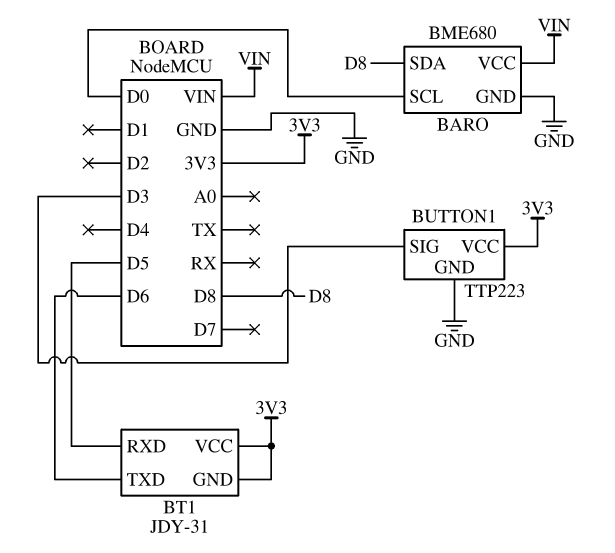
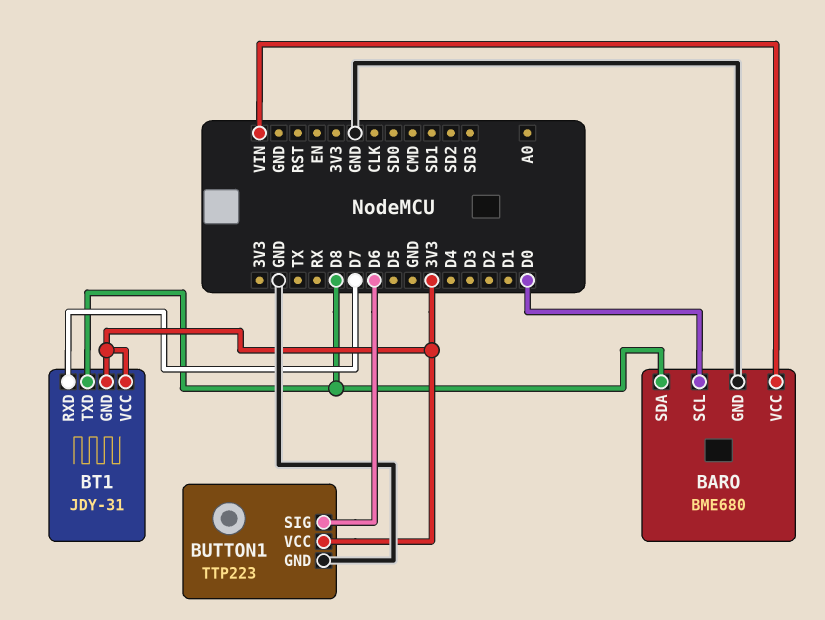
BT1 pin RXD: D5 -> D7
BT1 pin TXD: D6 -> D8
BUTTON1 pin SIG: D3 -> D6

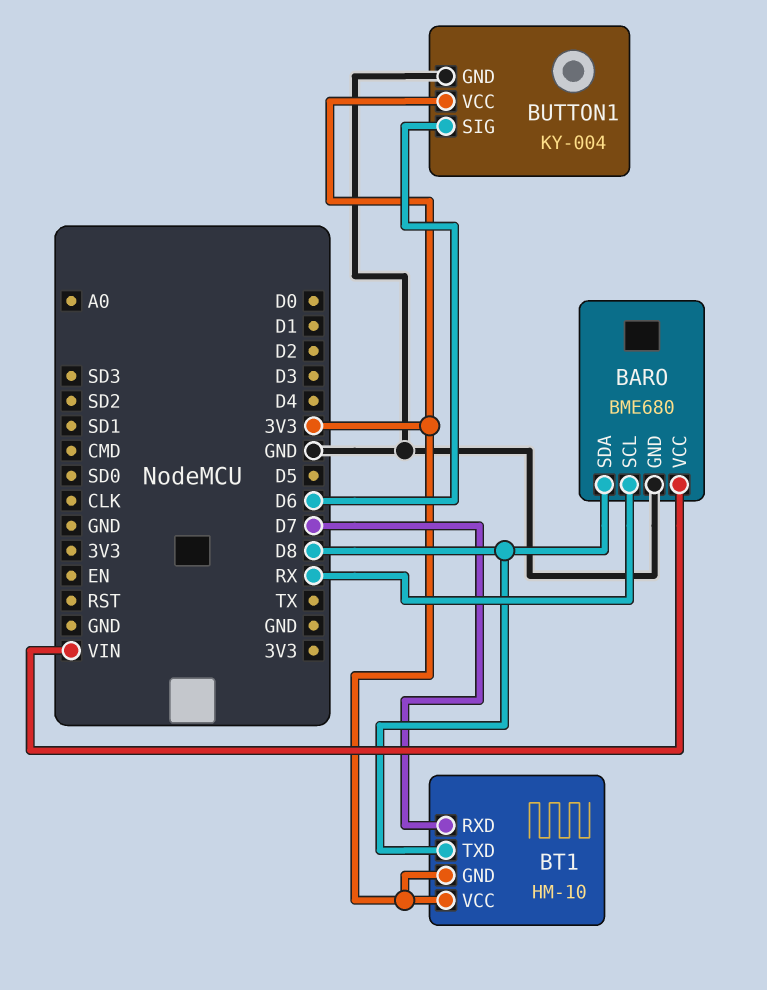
BARO pin SCL: D0 -> RX
BT1: JDY-31 -> HM-10
BUTTON1: TTP223 -> KY-004

